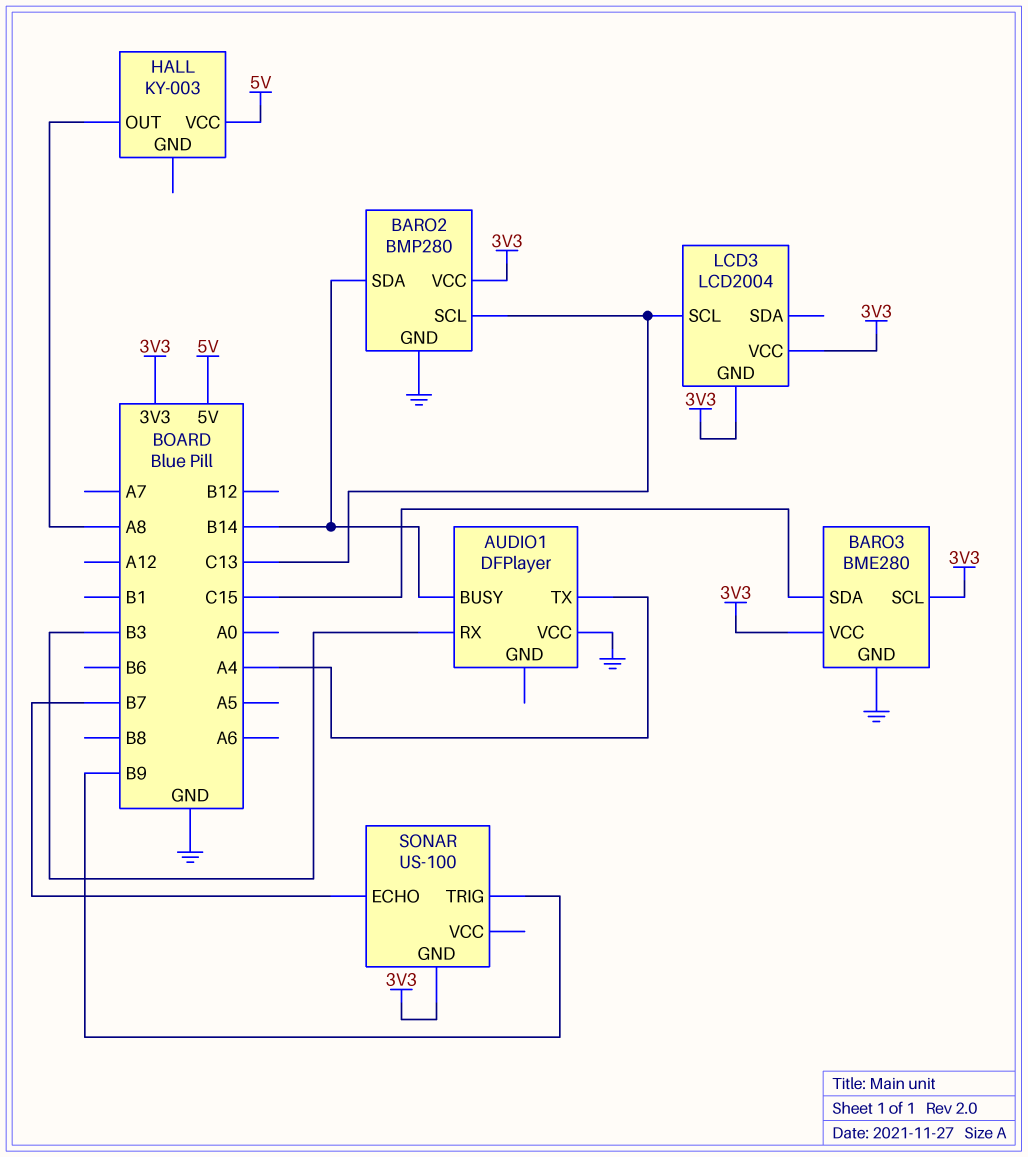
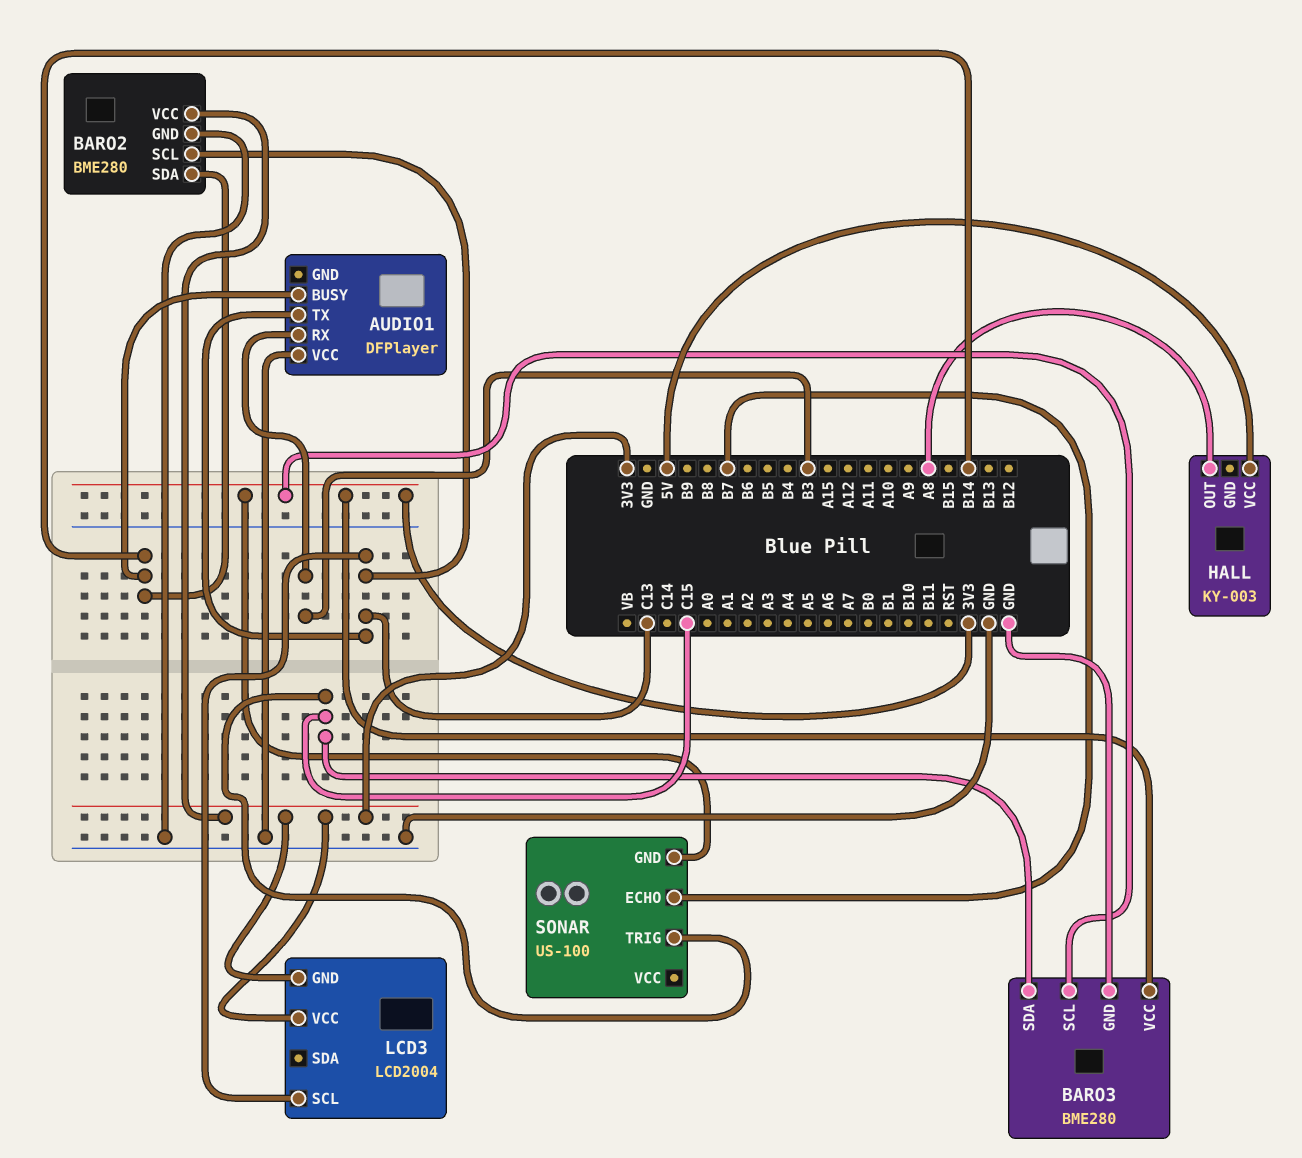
AUDIO1 pin TX: A4 -> C13
BARO2: BMP280 -> BME280
SONAR pin TRIG: B9 -> C15

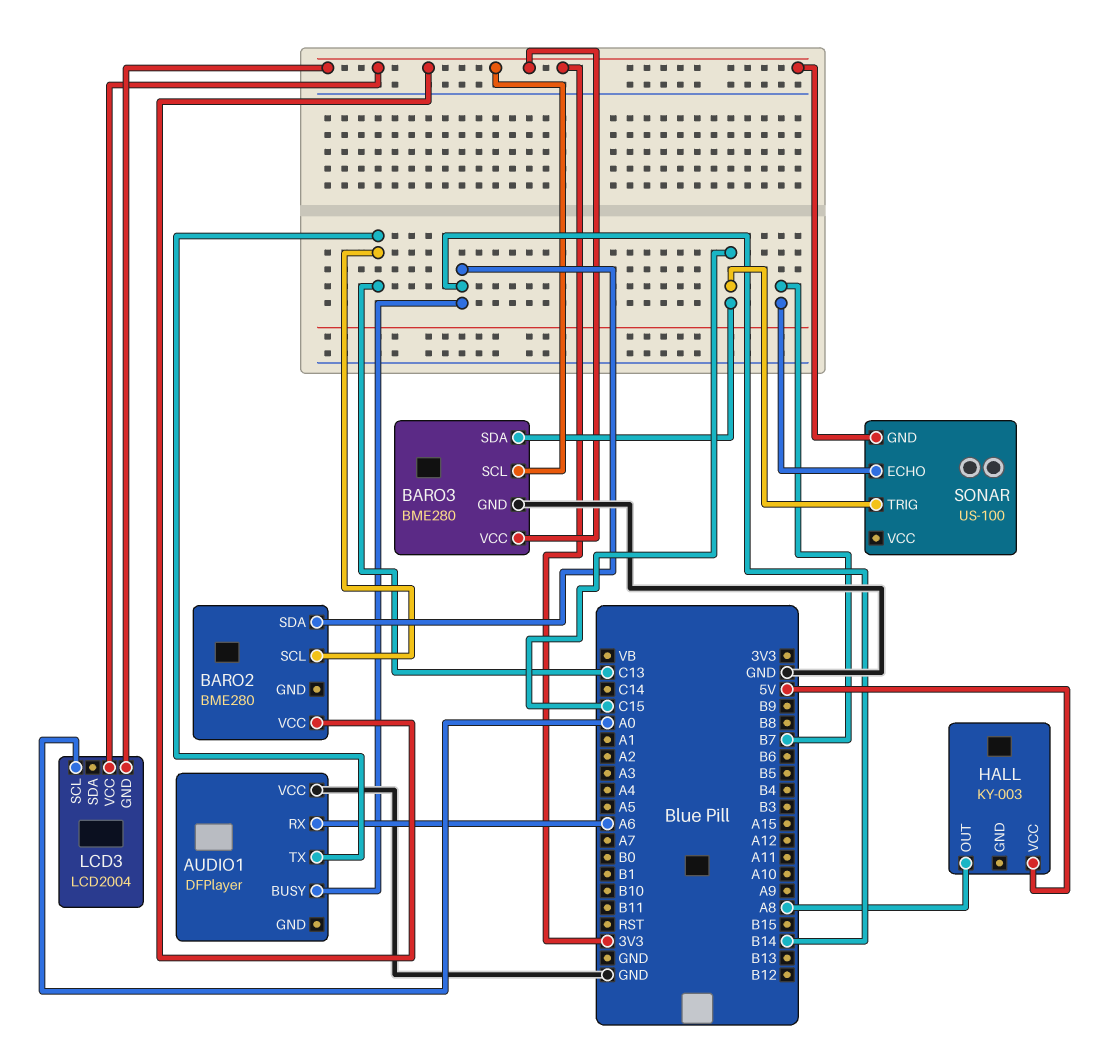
AUDIO1 pin RX: B3 -> A6
BARO2 pin GND: GND -> none
LCD3 pin SCL: C13 -> A0

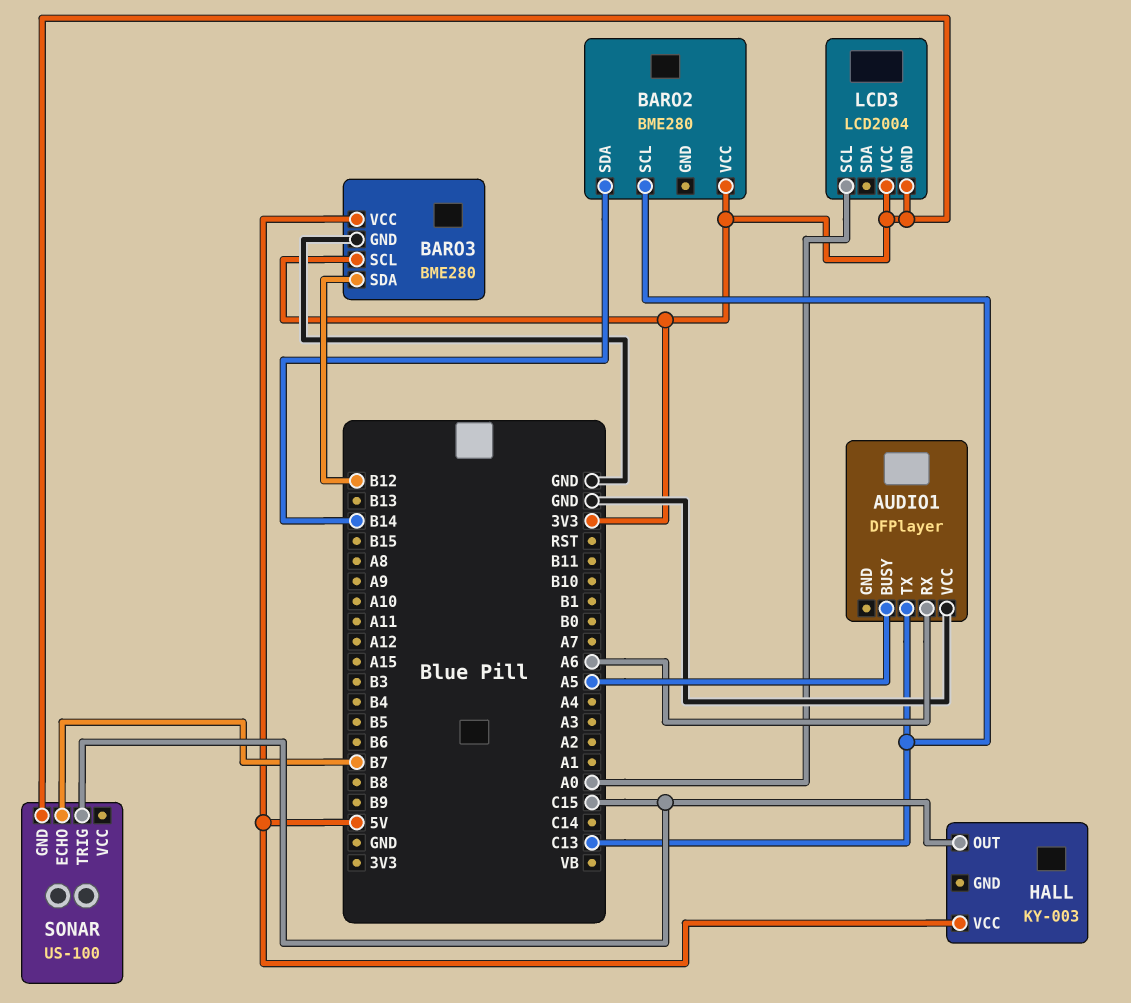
AUDIO1 pin BUSY: B14 -> A5
BARO3 pin SDA: C15 -> B12
BARO3 pin VCC: 3V3 -> 5V
HALL pin OUT: A8 -> C15

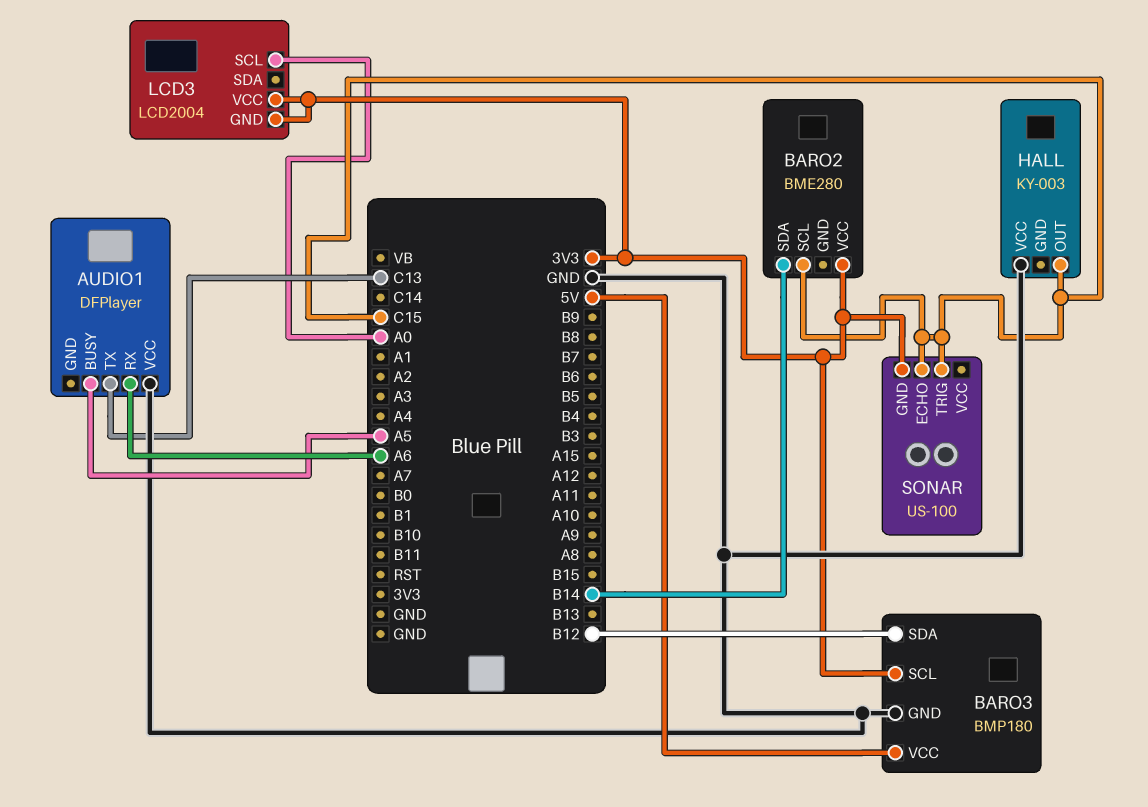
BARO2 pin SCL: C13 -> C15
BARO3: BME280 -> BMP180
HALL pin VCC: 5V -> GND
SONAR pin ECHO: B7 -> C15

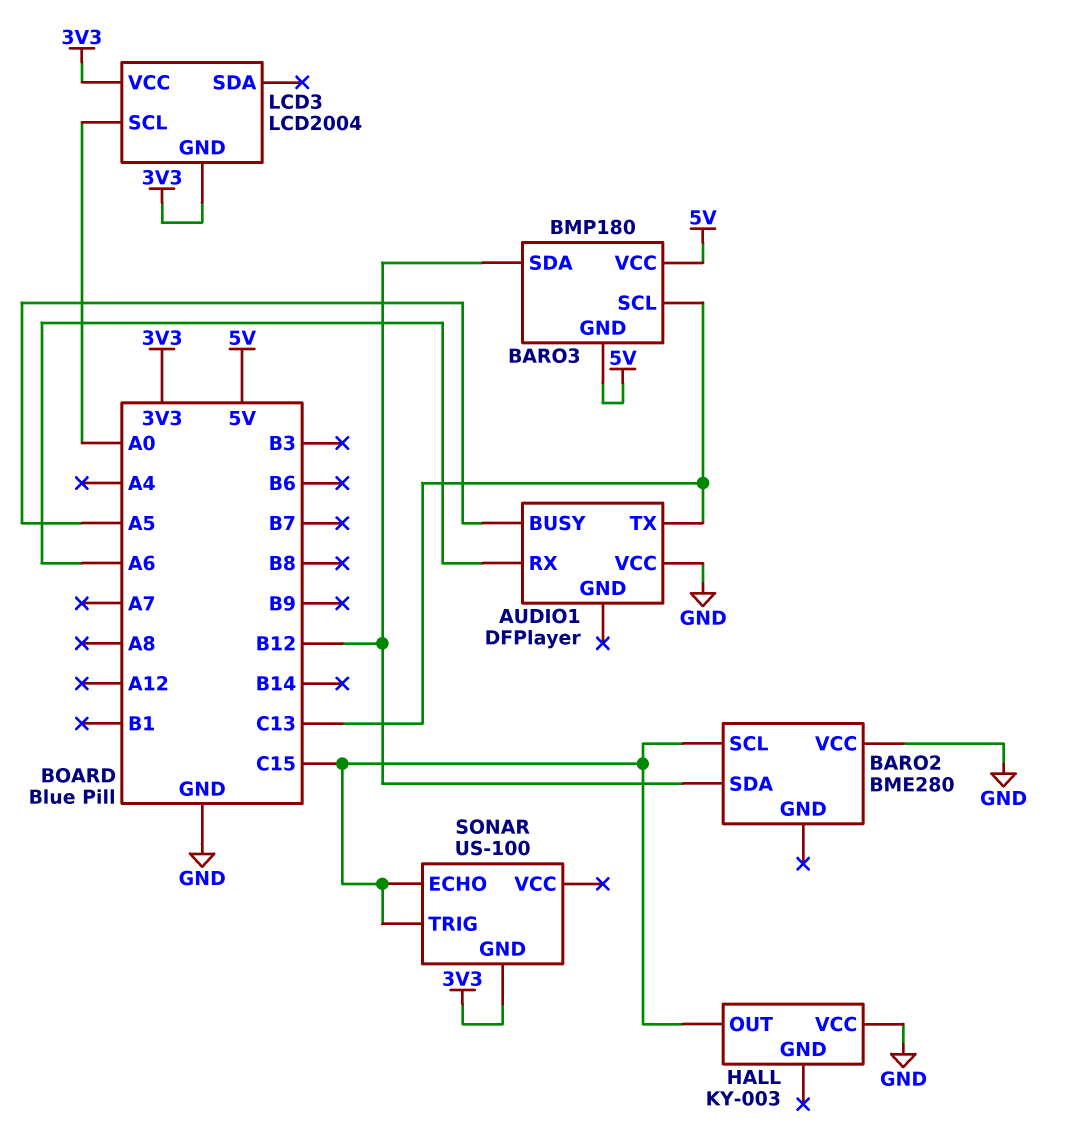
BARO2 pin SDA: B14 -> B12
BARO2 pin VCC: 3V3 -> GND
BARO3 pin GND: GND -> 5V
BARO3 pin SCL: 3V3 -> C13

